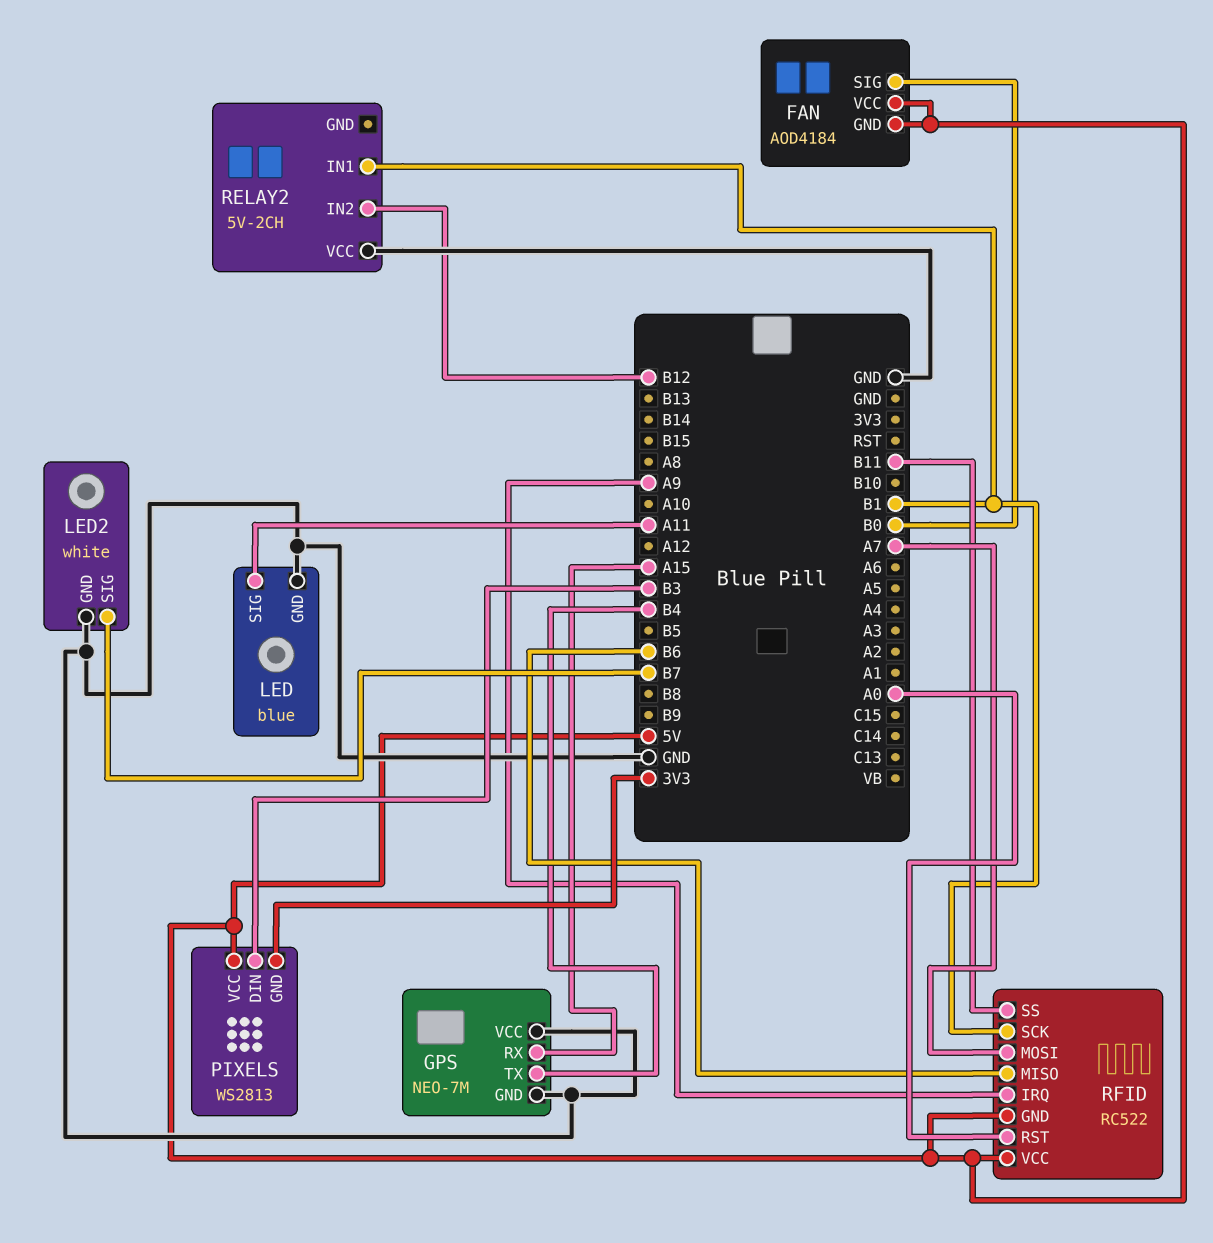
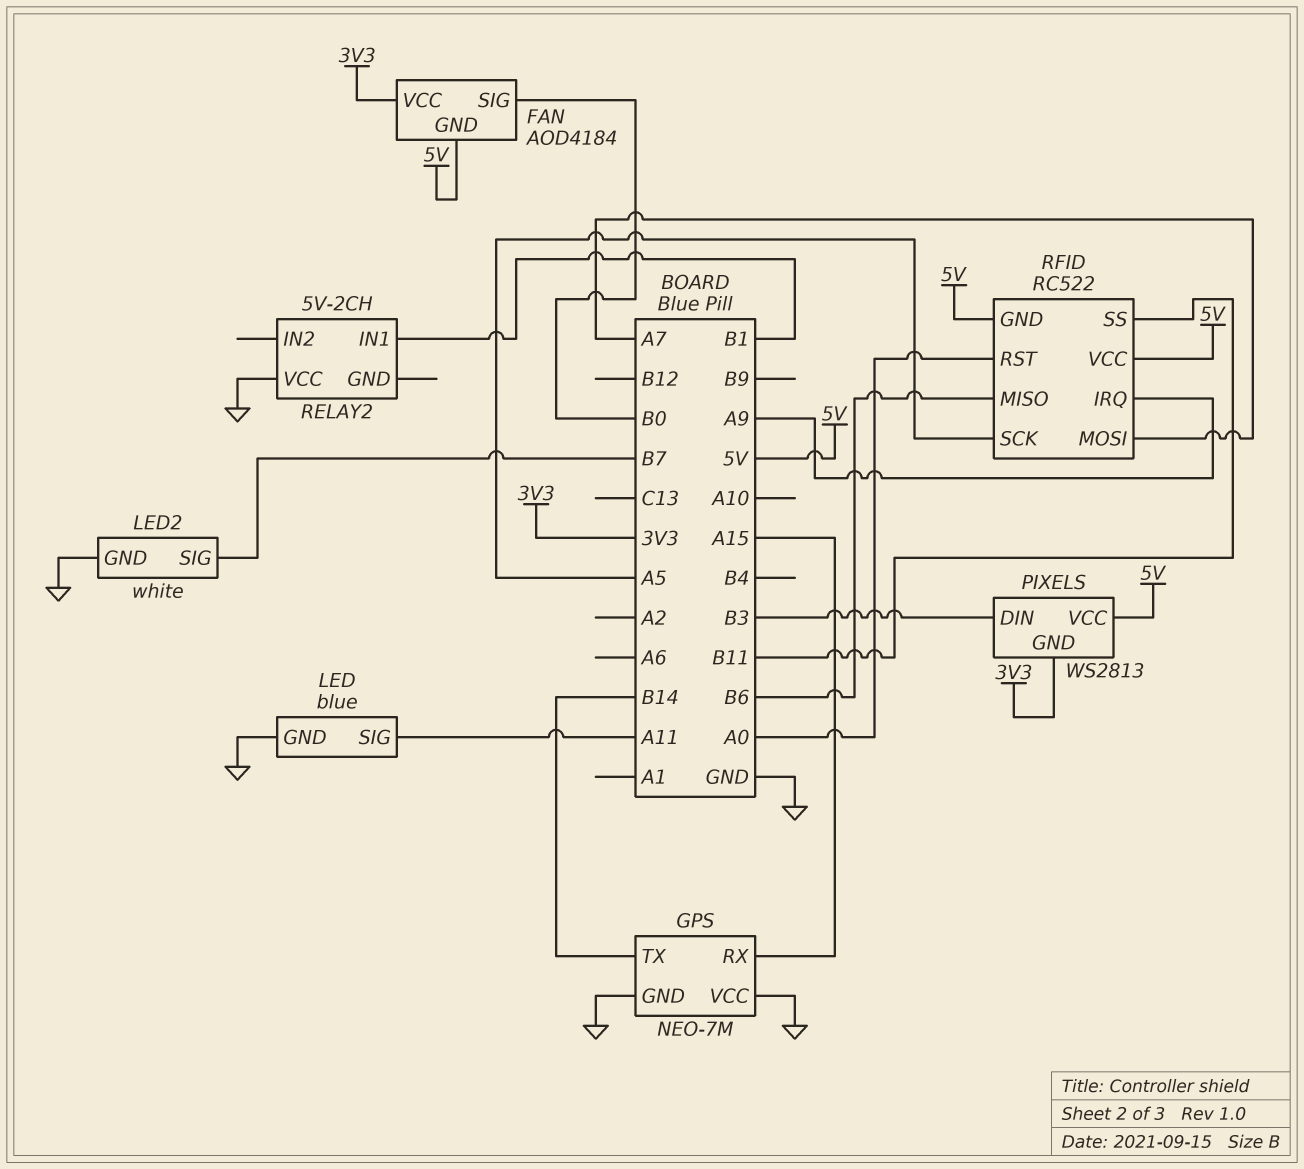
FAN pin VCC: 5V -> 3V3
GPS pin TX: B4 -> B14
RELAY2 pin IN2: B12 -> none
RFID pin SCK: B1 -> A5

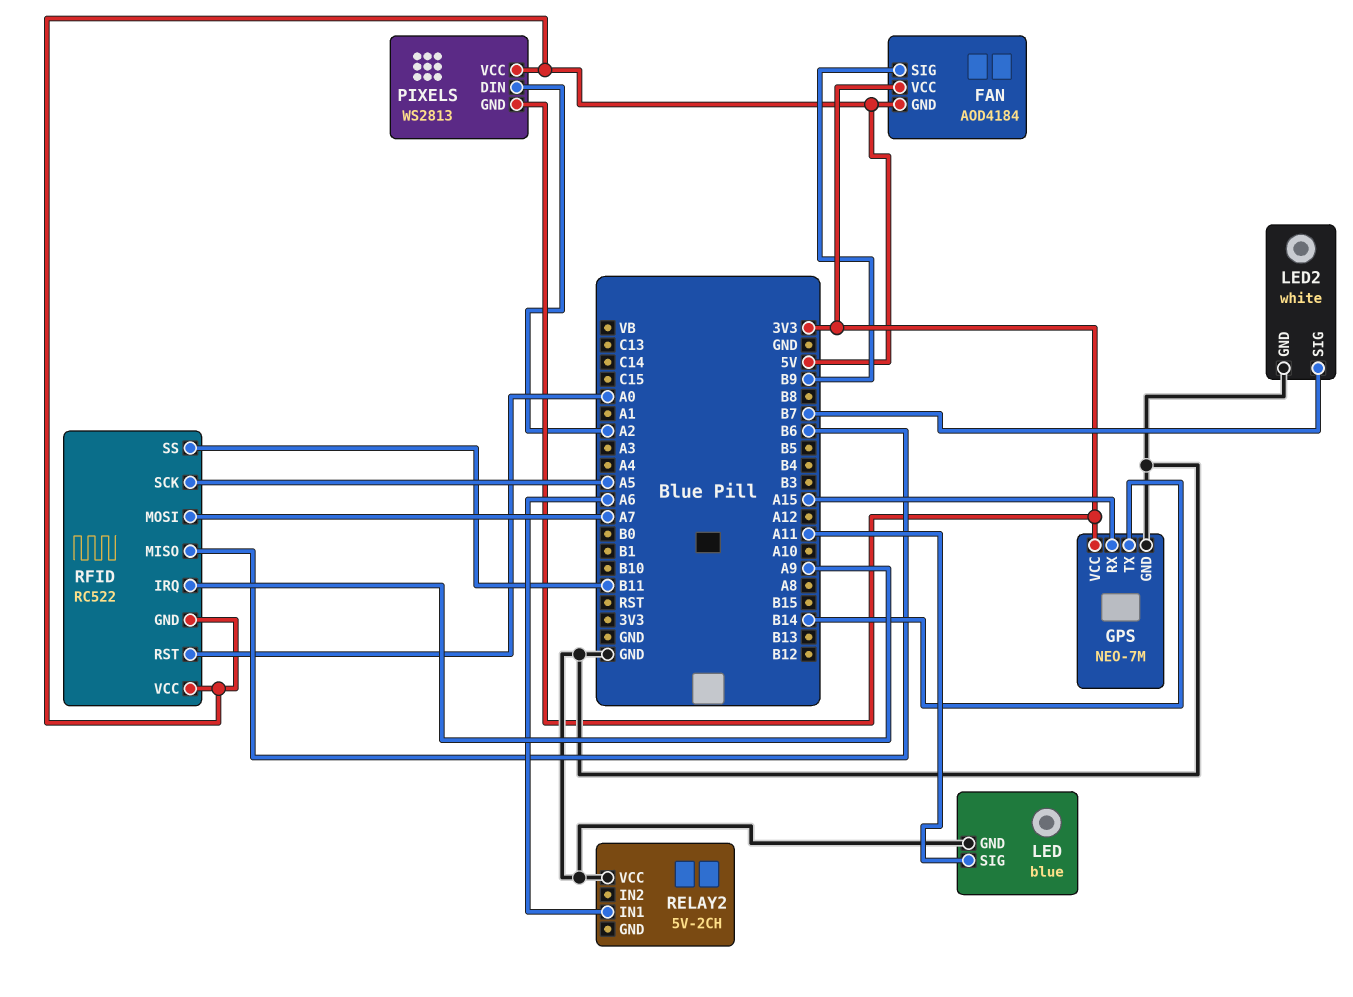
FAN pin SIG: B0 -> B9
GPS pin VCC: GND -> 3V3
PIXELS pin DIN: B3 -> A2
RELAY2 pin IN1: B1 -> A6

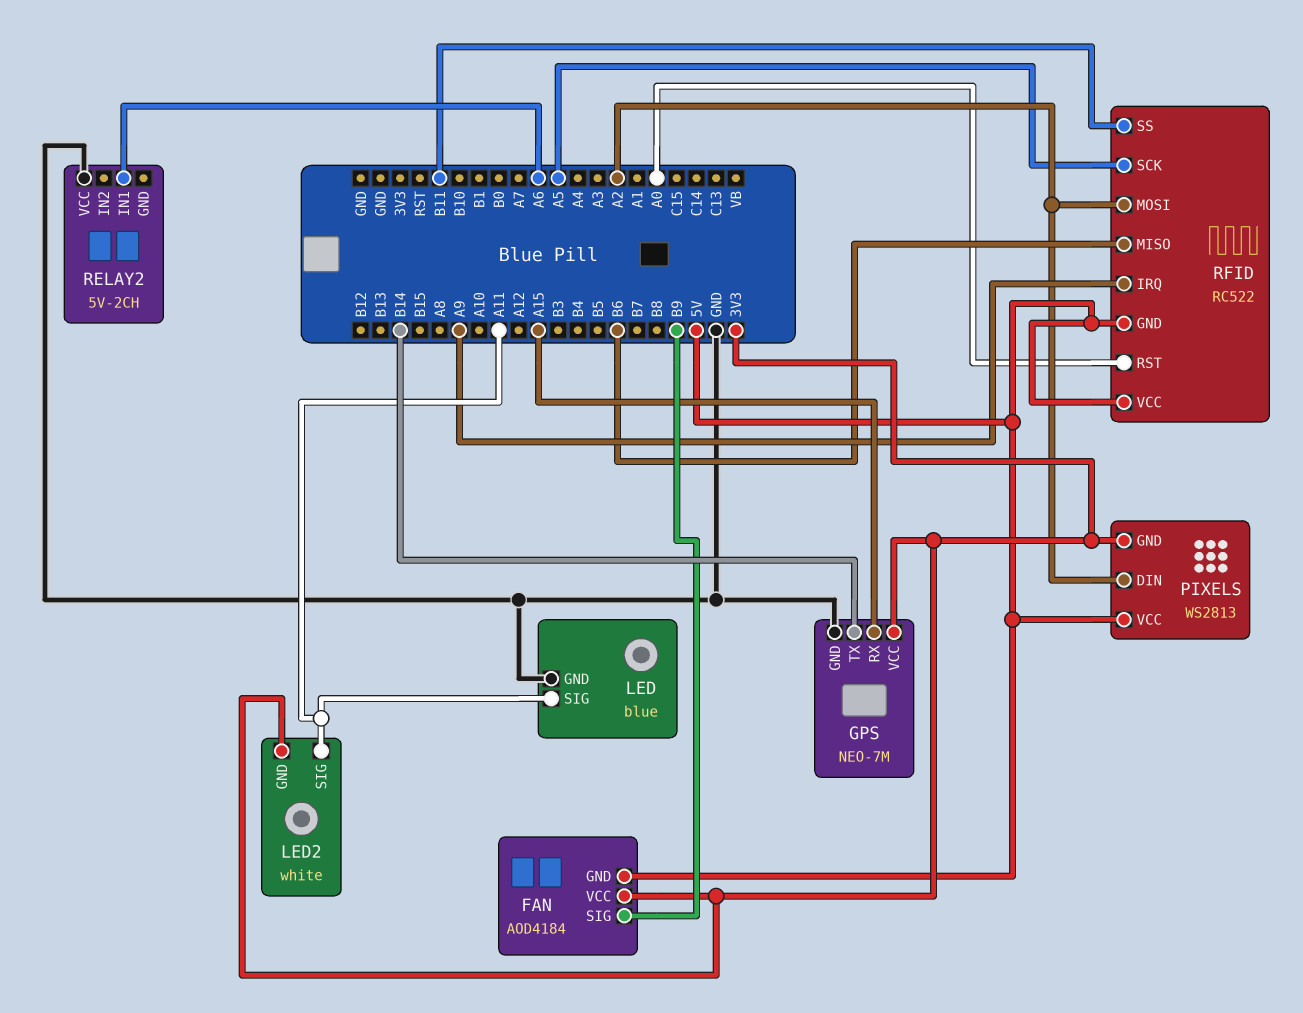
LED2 pin GND: GND -> 3V3
LED2 pin SIG: B7 -> A11
RFID pin MOSI: A7 -> A2

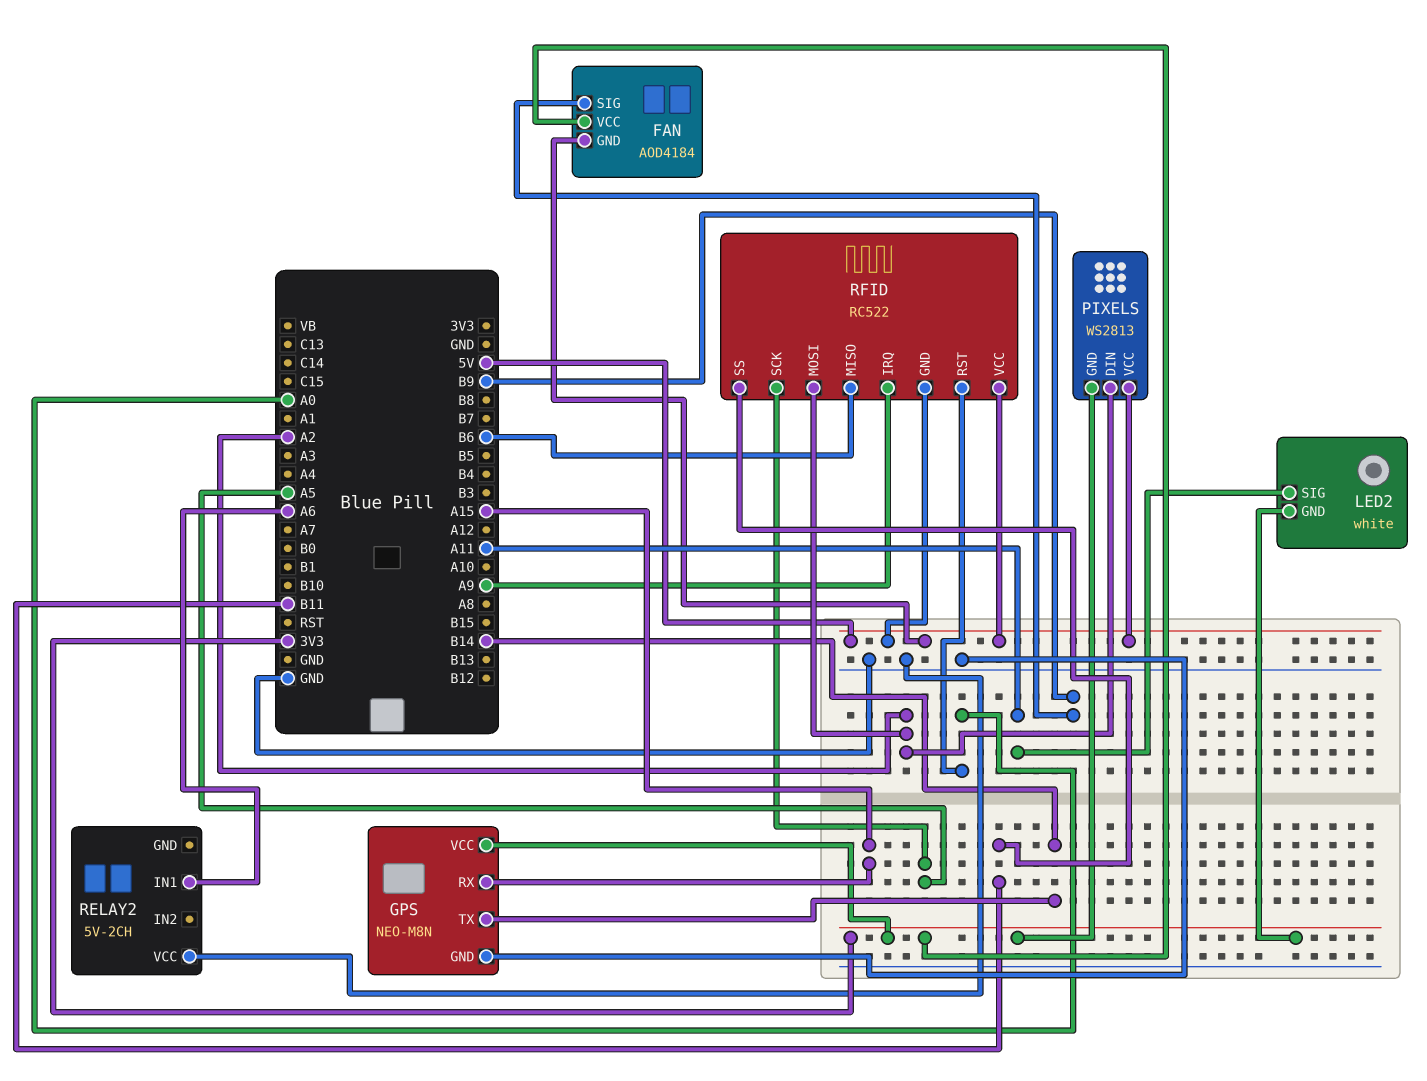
GPS: NEO-7M -> NEO-M8N
LED: blue -> none
LED pin GND: GND -> none
LED pin SIG: A11 -> none

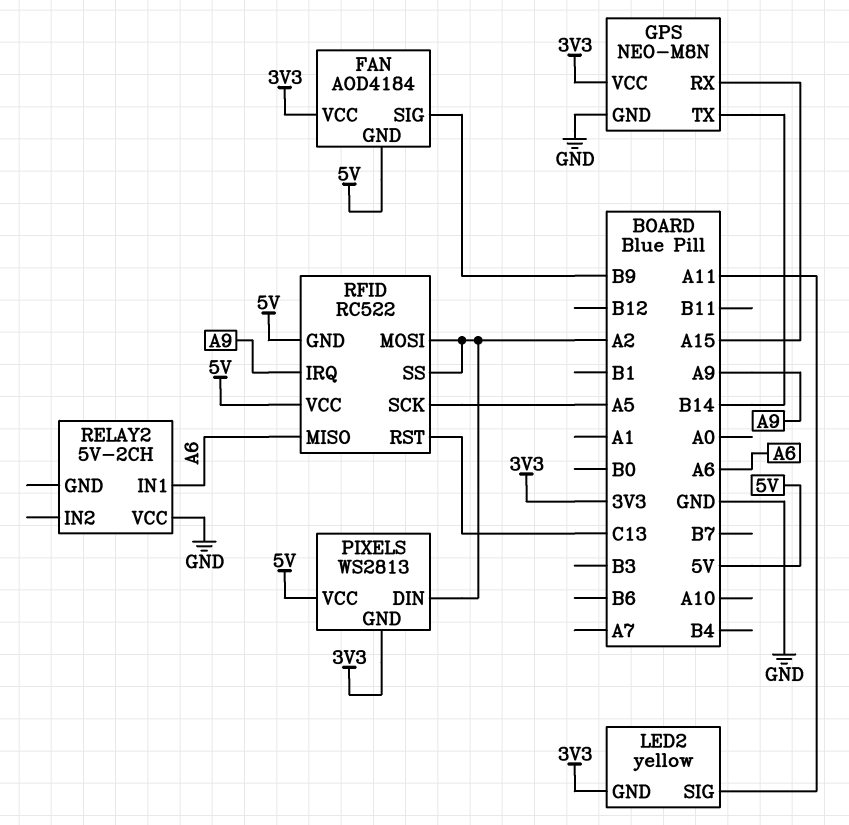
LED2: white -> yellow
RFID pin MISO: B6 -> A6
RFID pin RST: A0 -> C13
RFID pin SS: B11 -> A2

